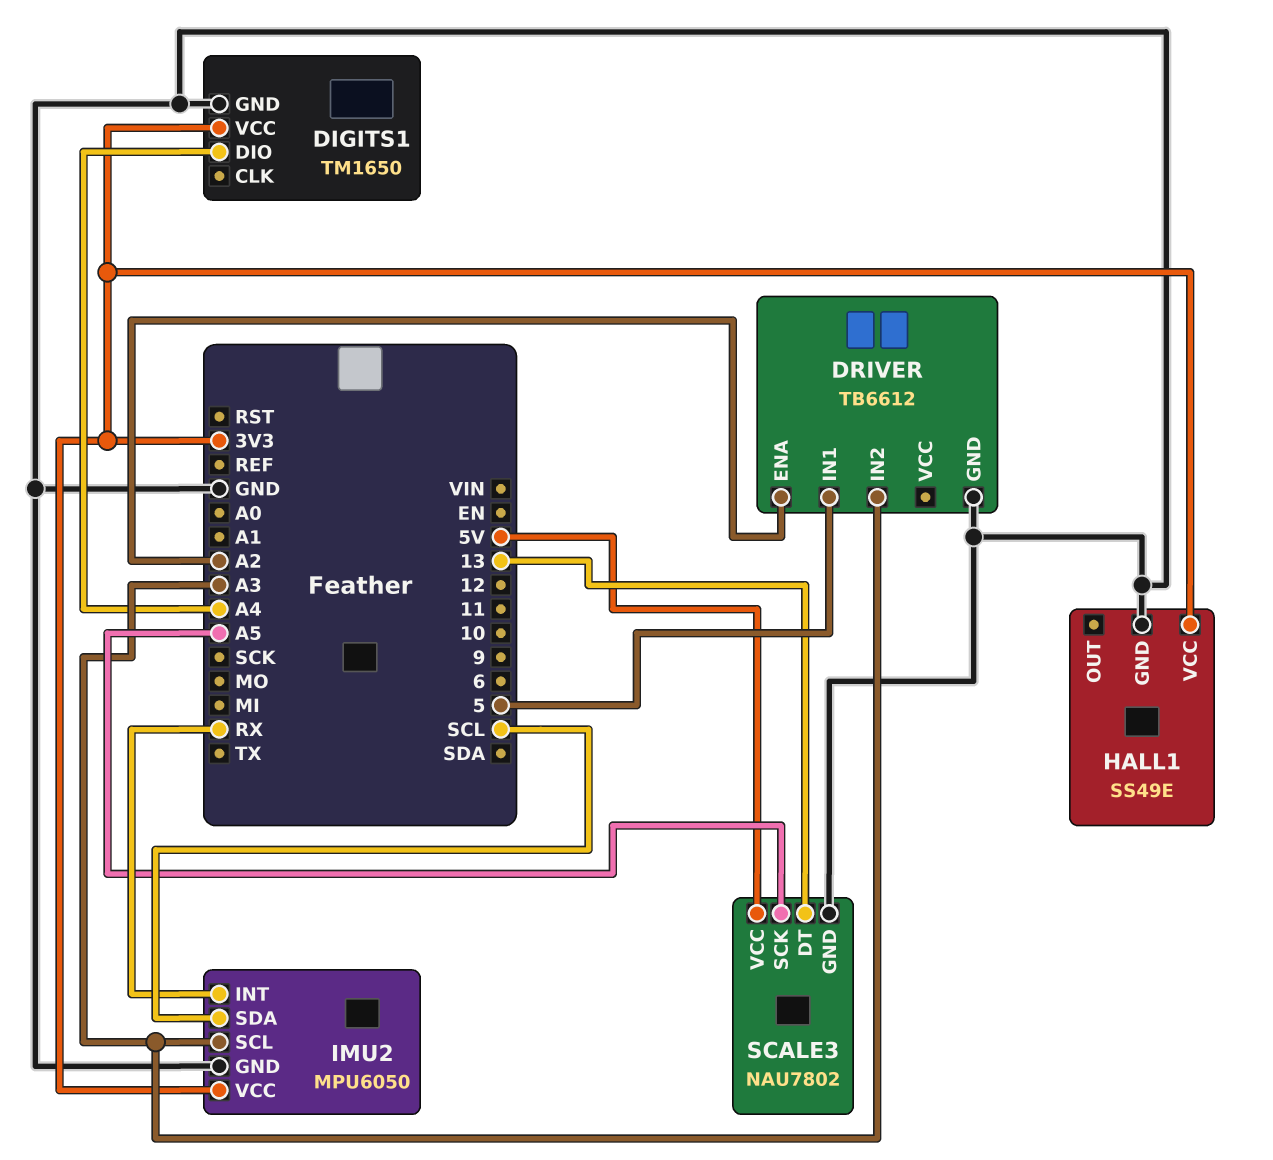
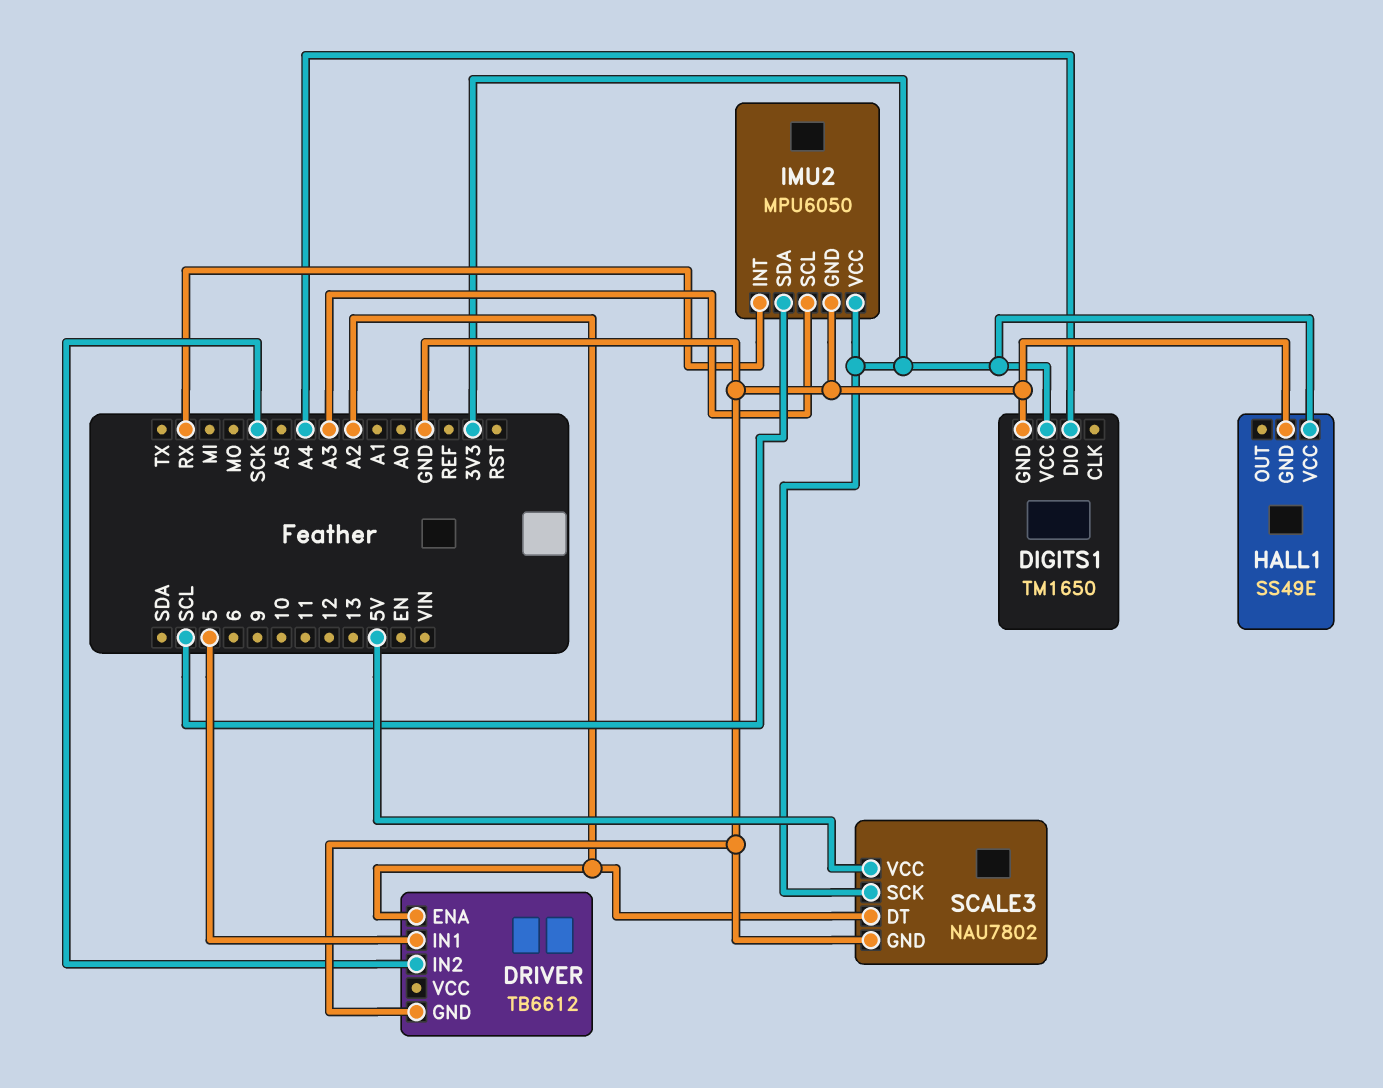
DRIVER pin IN2: A3 -> SCK
SCALE3 pin DT: 13 -> A2
SCALE3 pin SCK: A5 -> 3V3

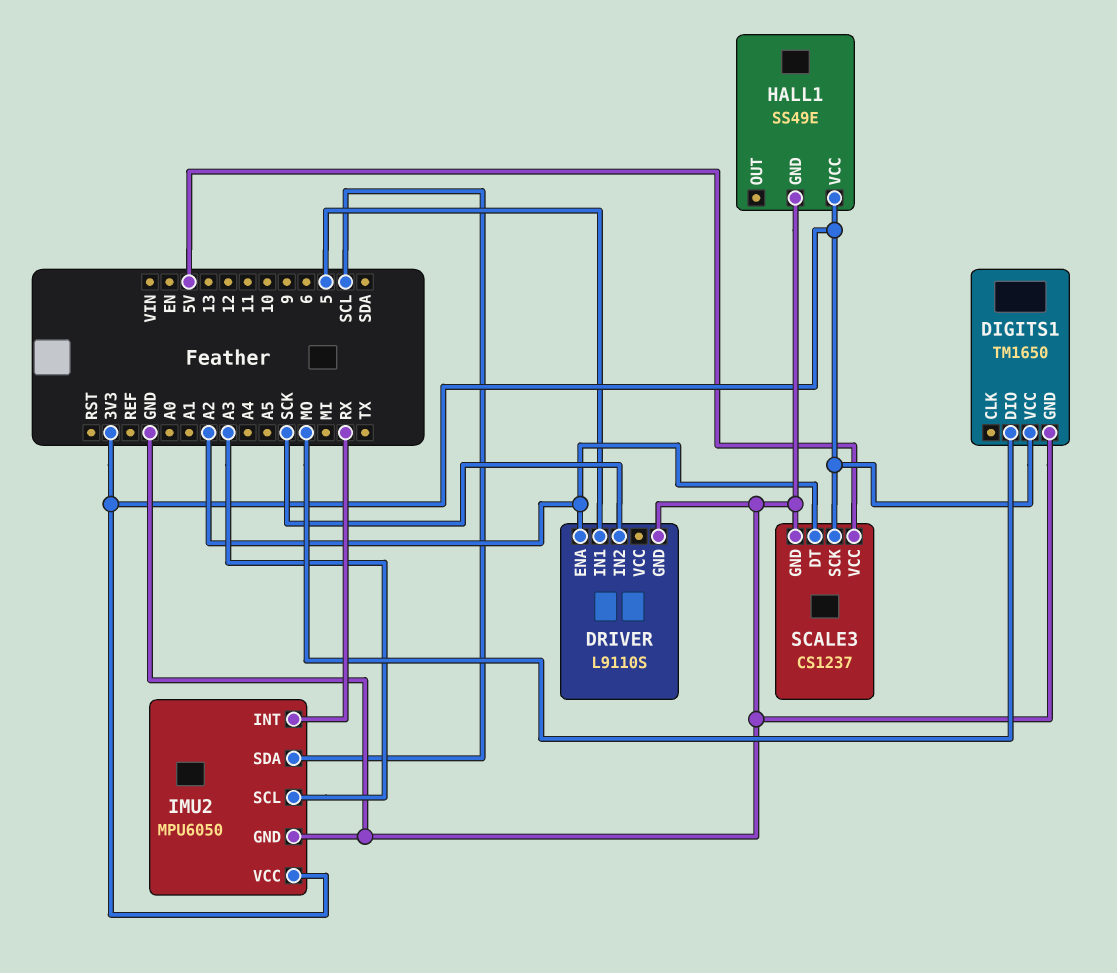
DIGITS1 pin DIO: A4 -> MO
DRIVER: TB6612 -> L9110S
SCALE3: NAU7802 -> CS1237

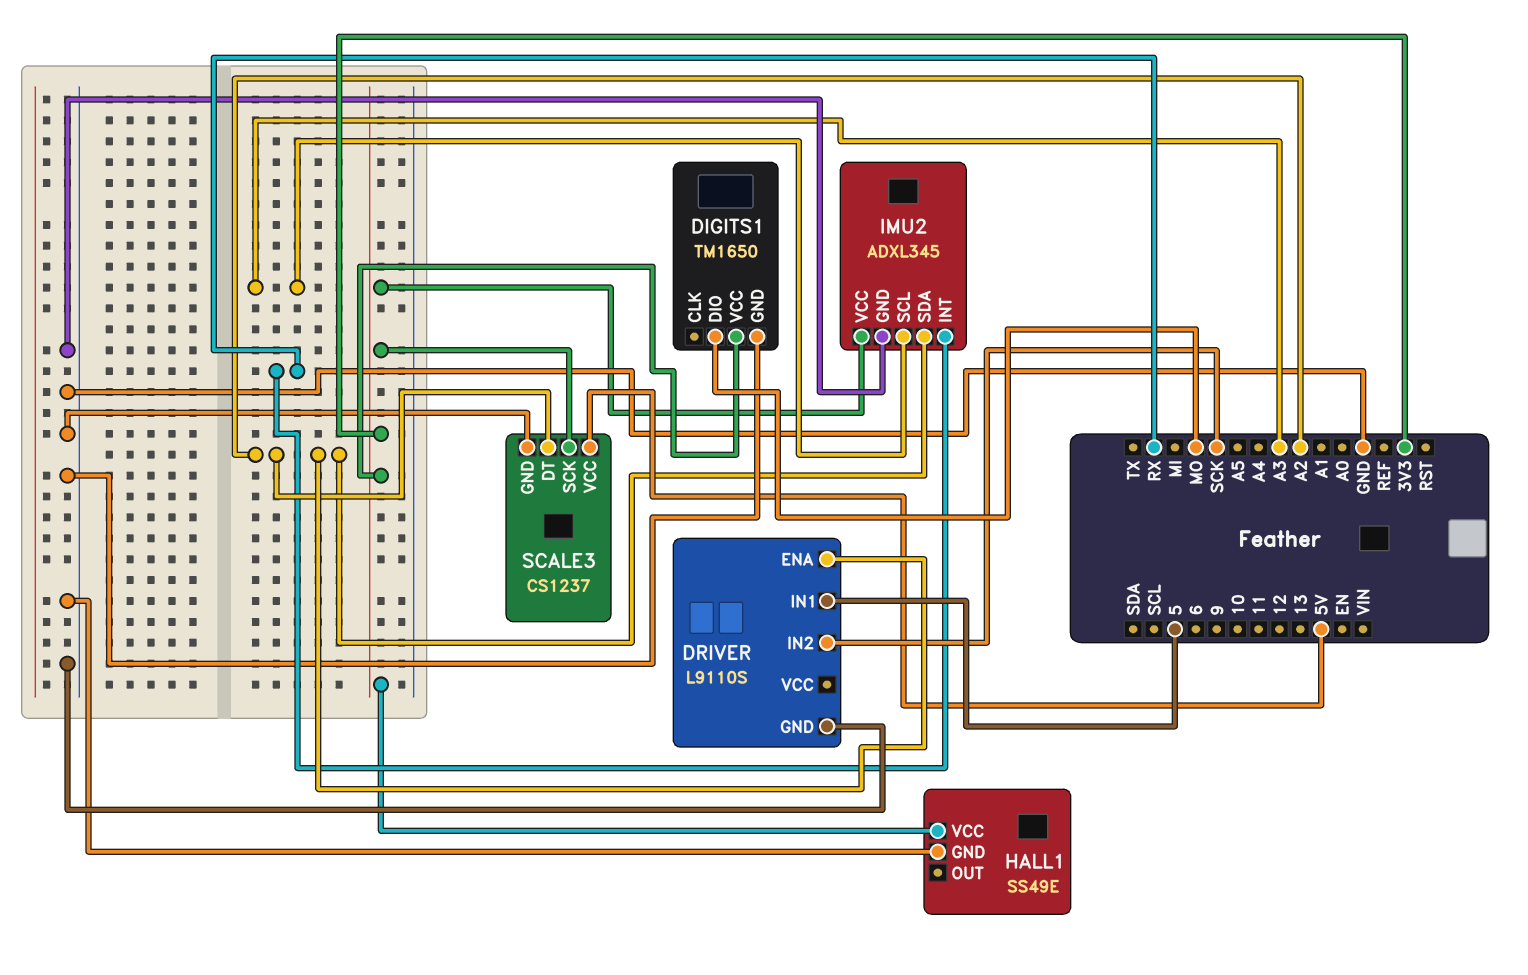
IMU2: MPU6050 -> ADXL345
IMU2 pin SDA: SCL -> A2

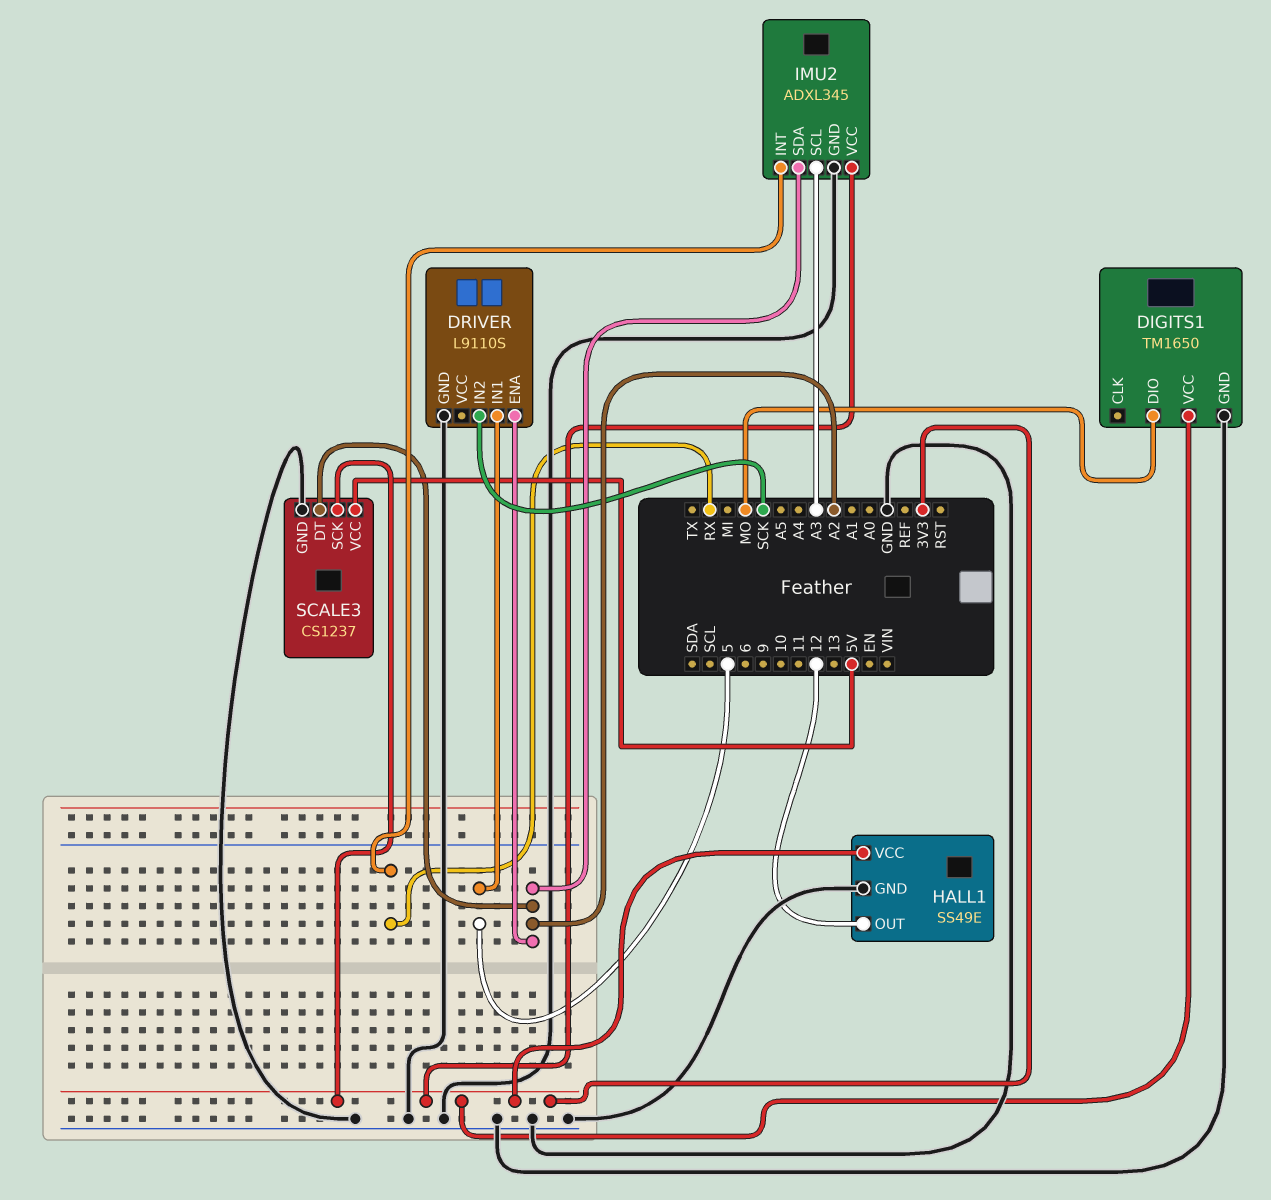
HALL1 pin OUT: none -> 12

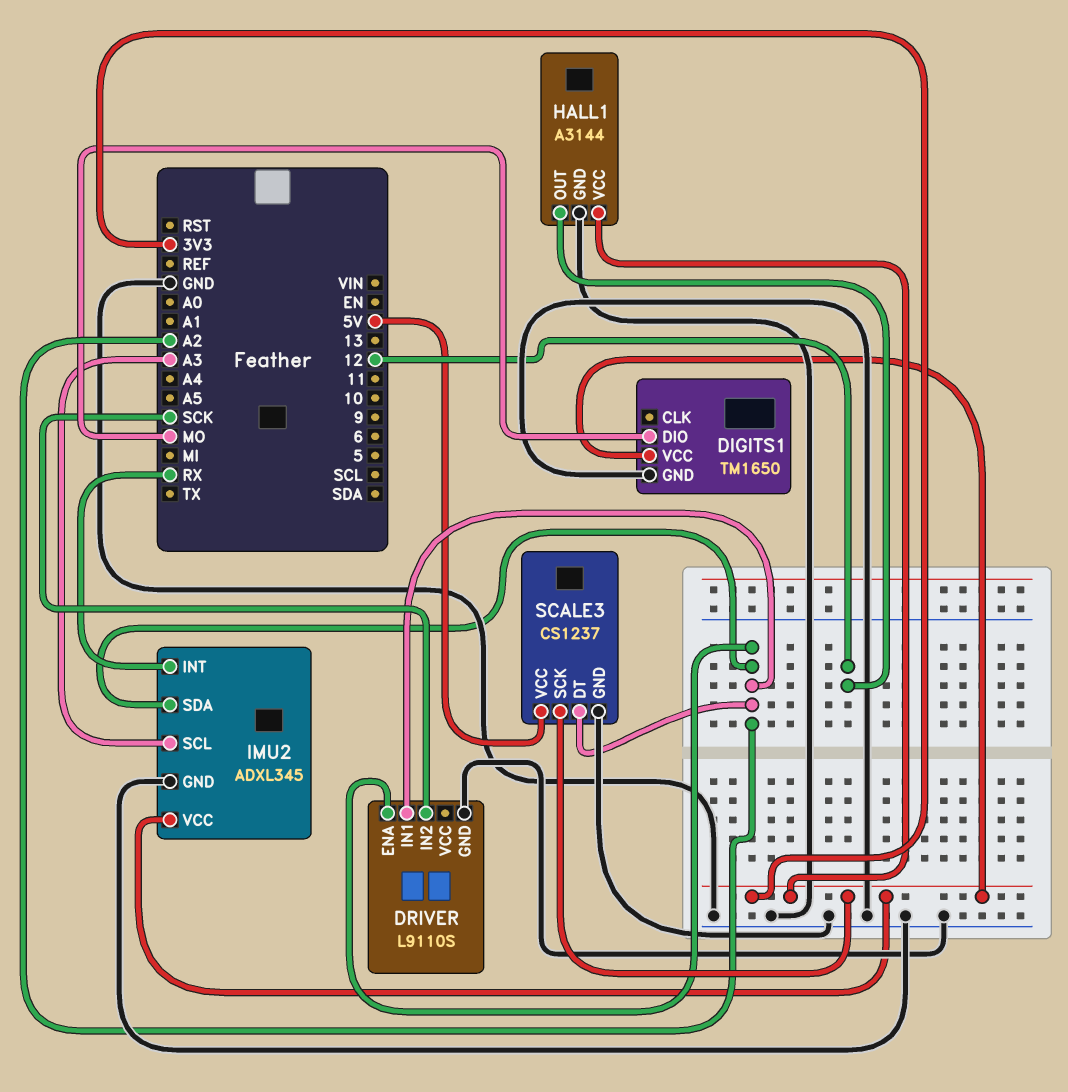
DRIVER pin IN1: 5 -> A2
HALL1: SS49E -> A3144

